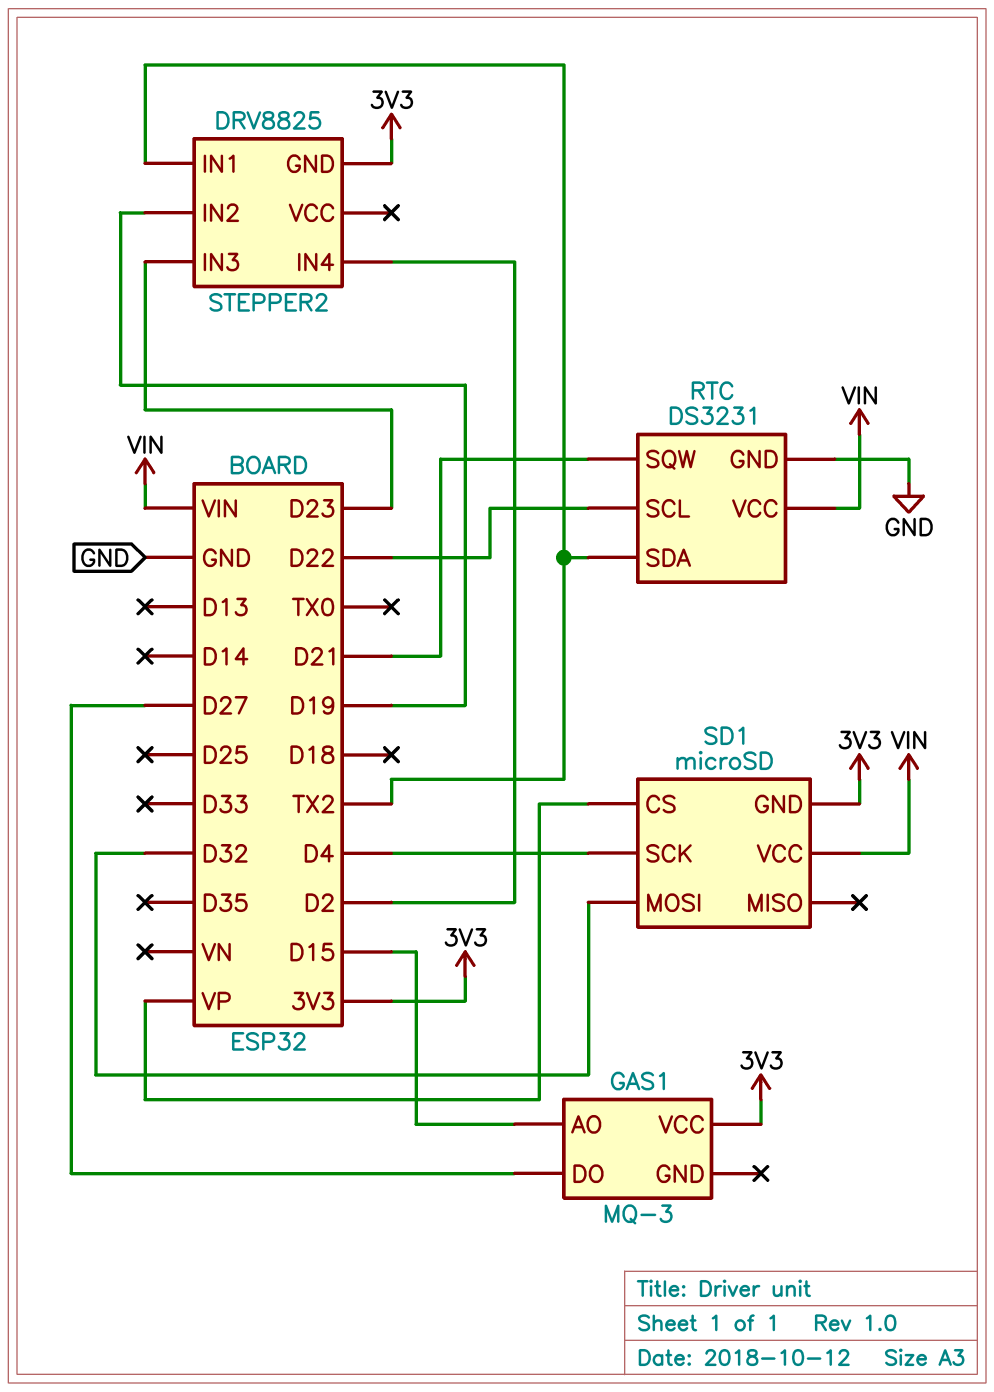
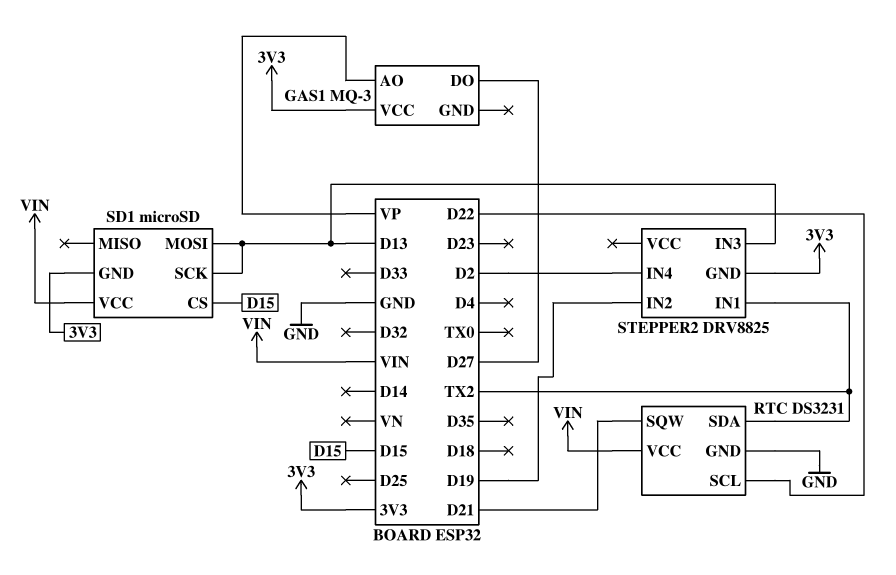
GAS1 pin AO: D15 -> VP
SD1 pin CS: VP -> D15
SD1 pin MOSI: D32 -> D13
SD1 pin SCK: D4 -> D13
STEPPER2 pin IN3: D23 -> D13

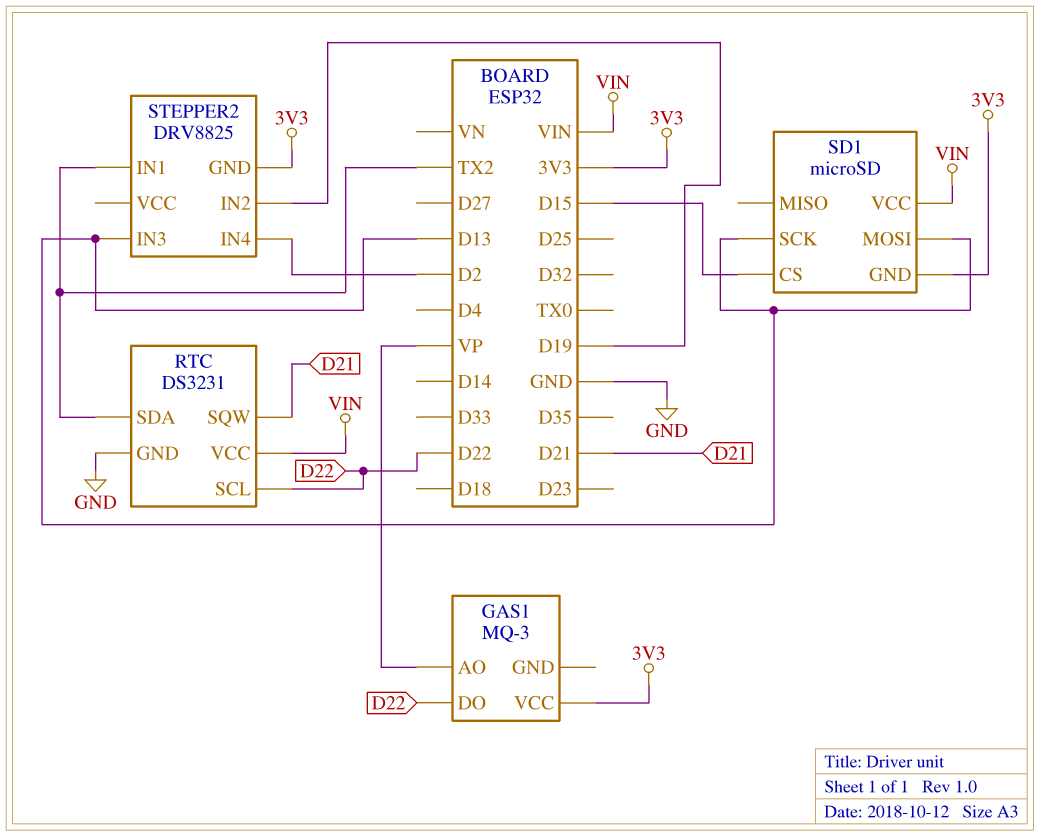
GAS1 pin DO: D27 -> D22

